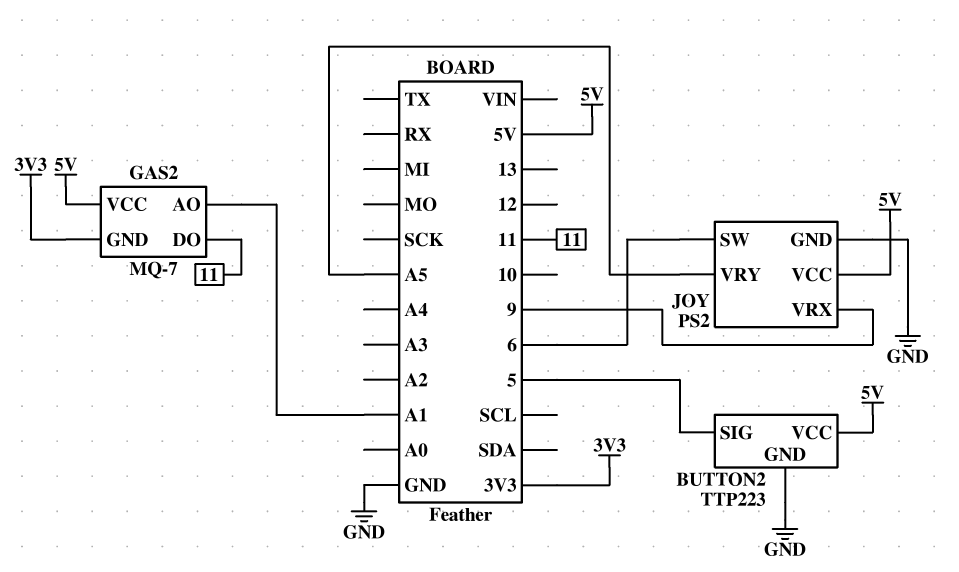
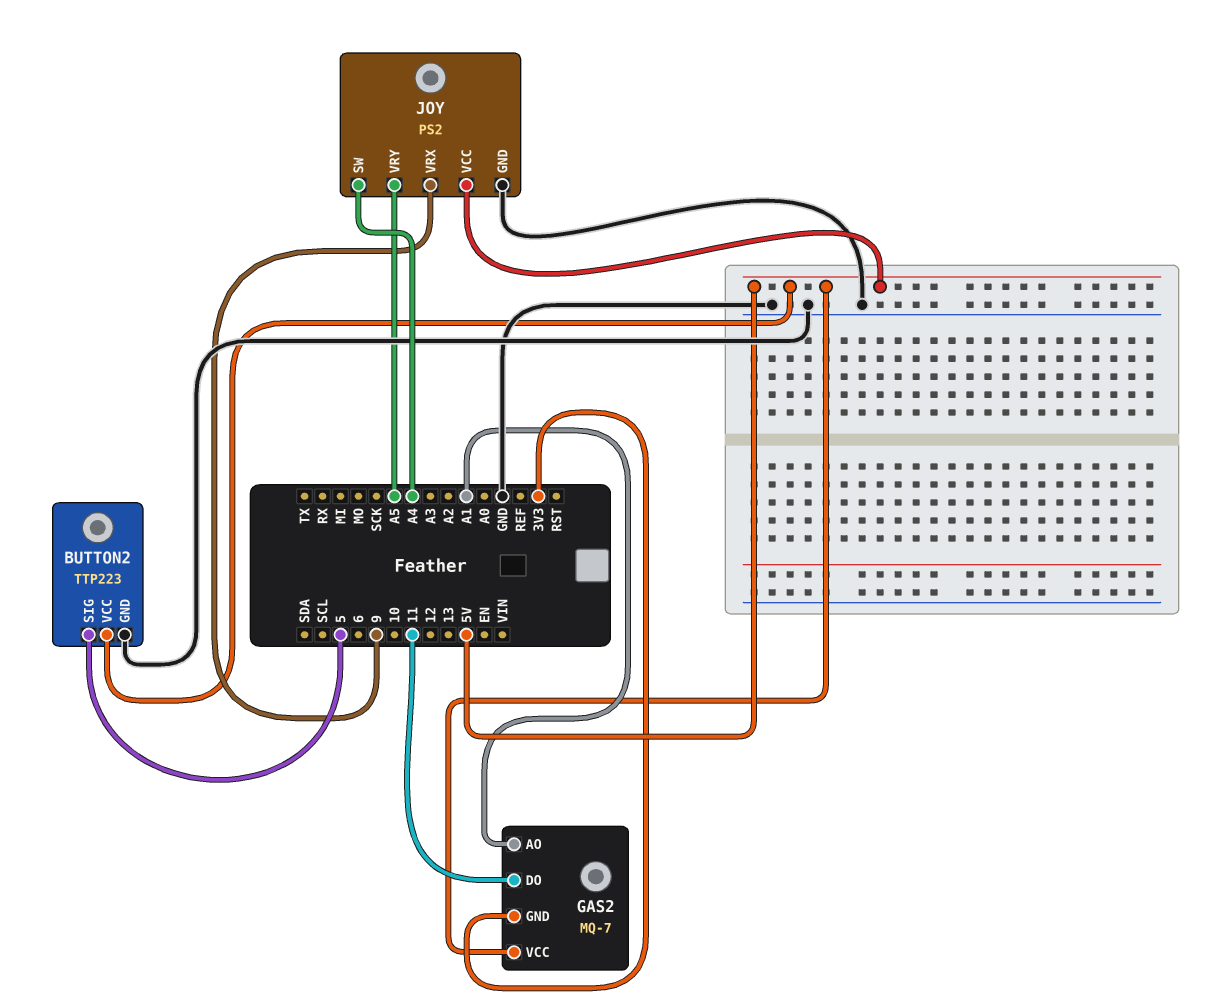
JOY pin SW: 6 -> A4

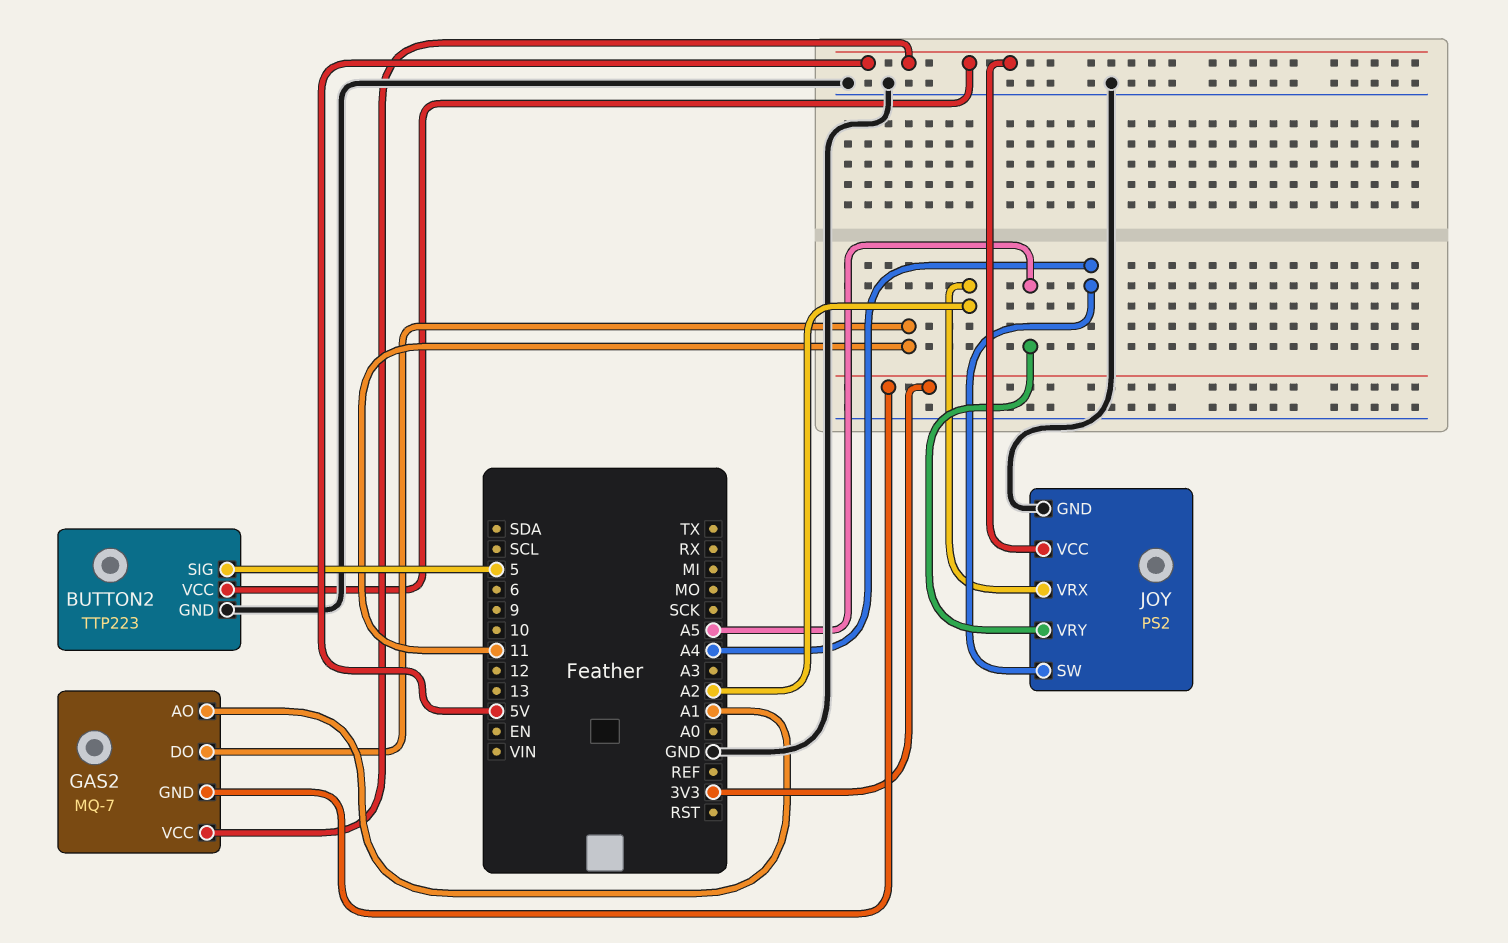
JOY pin VRX: 9 -> A2

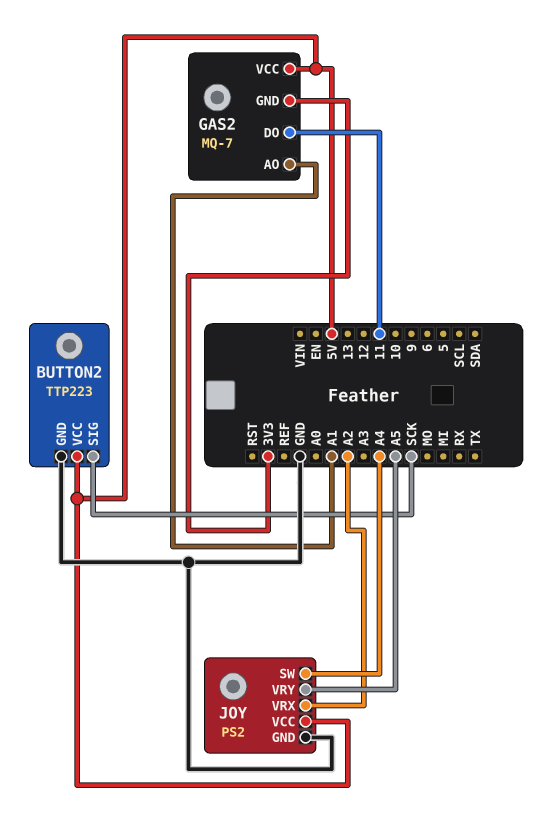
BUTTON2 pin SIG: 5 -> SCK

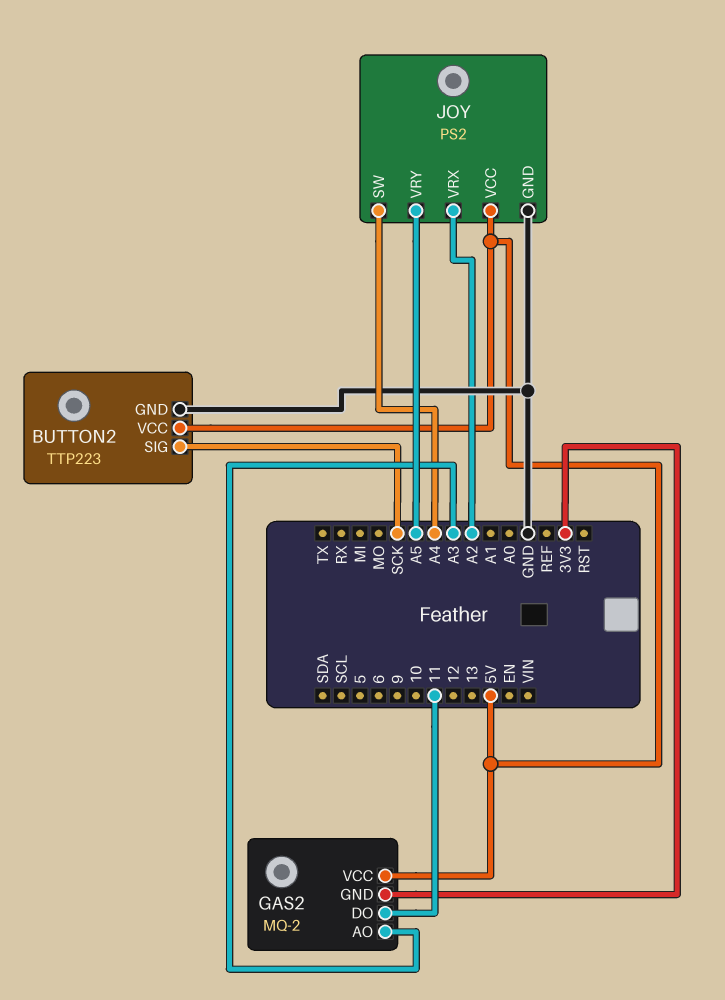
GAS2: MQ-7 -> MQ-2
GAS2 pin AO: A1 -> A3

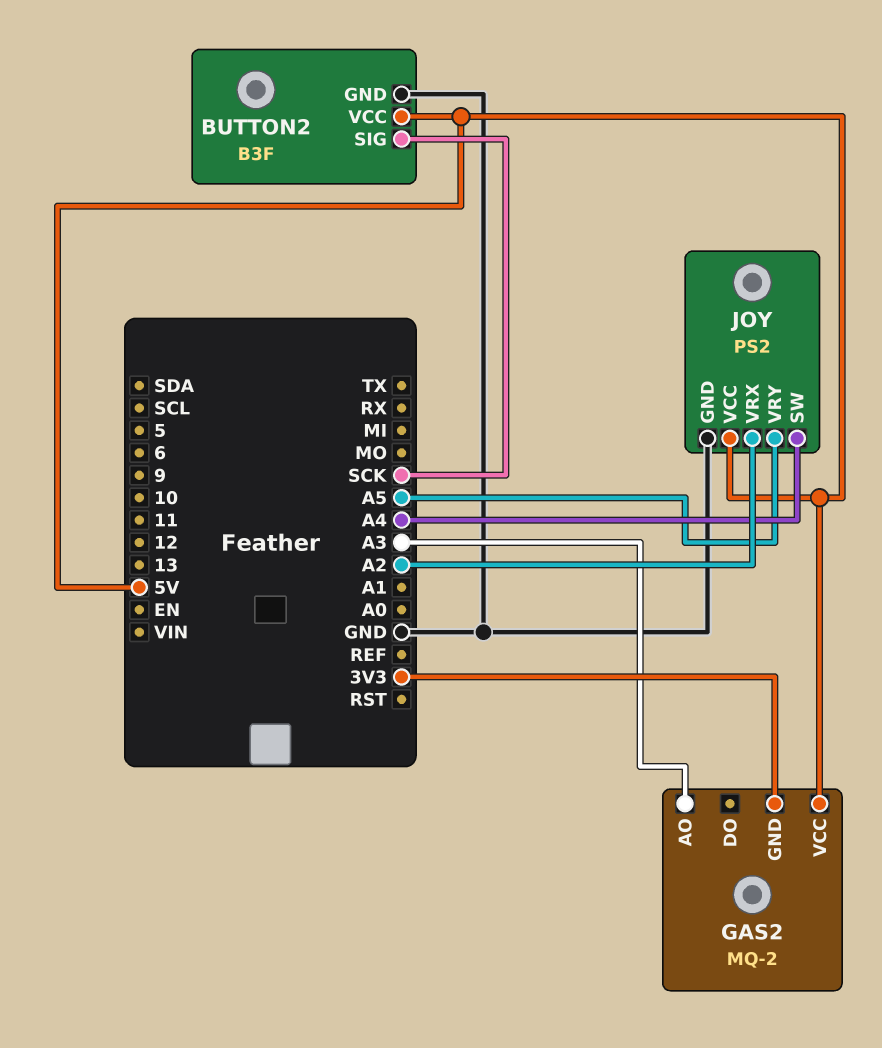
BUTTON2: TTP223 -> B3F
GAS2 pin DO: 11 -> none

